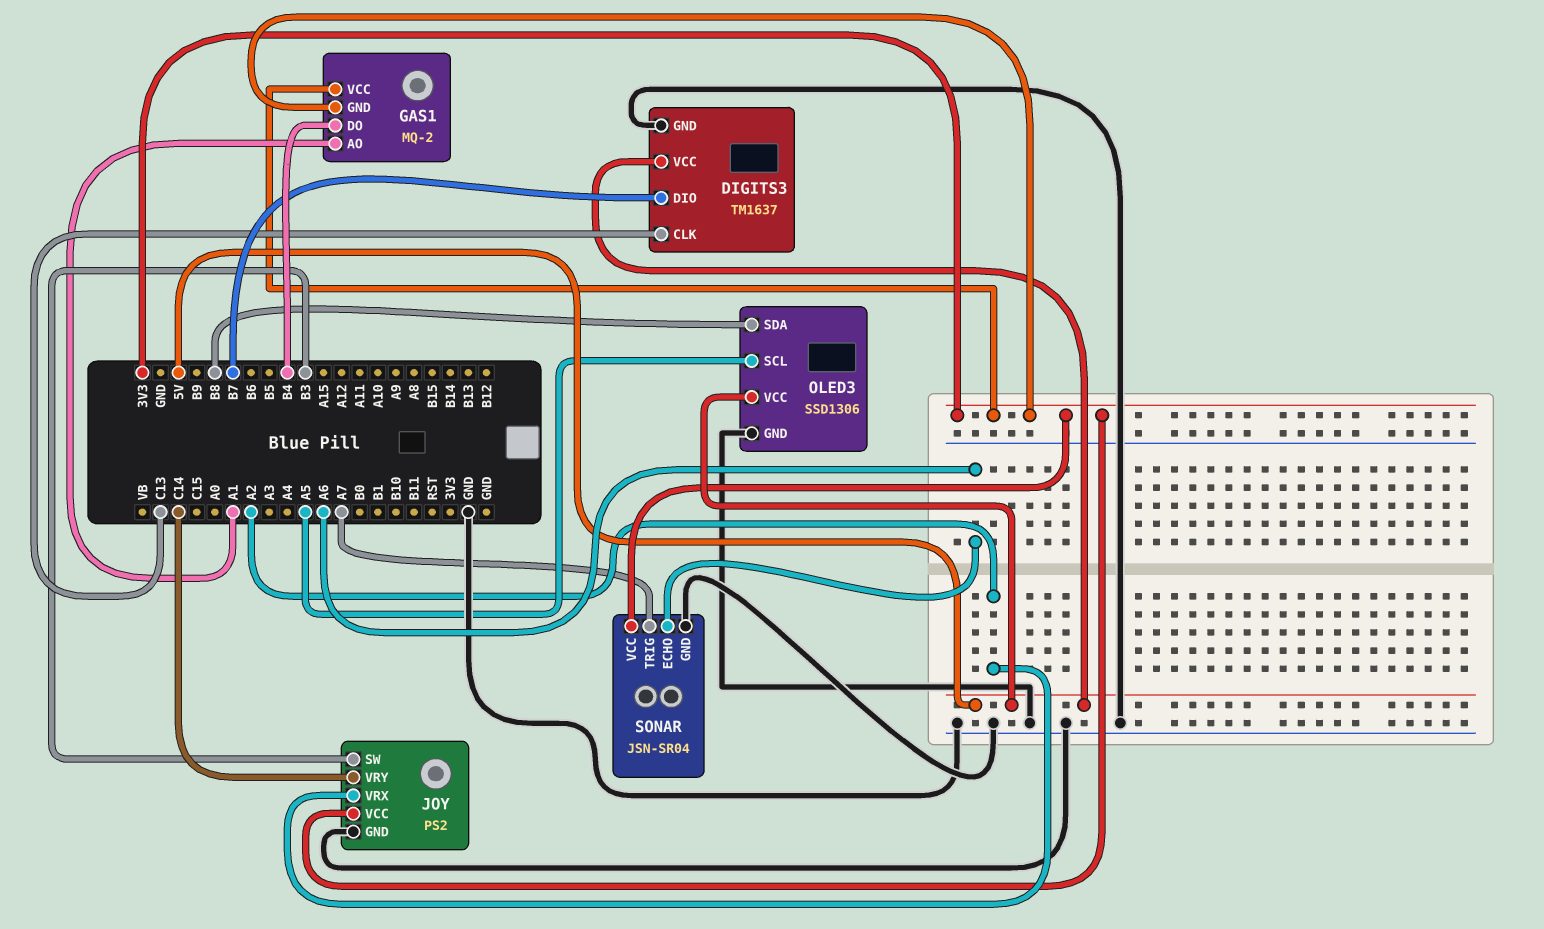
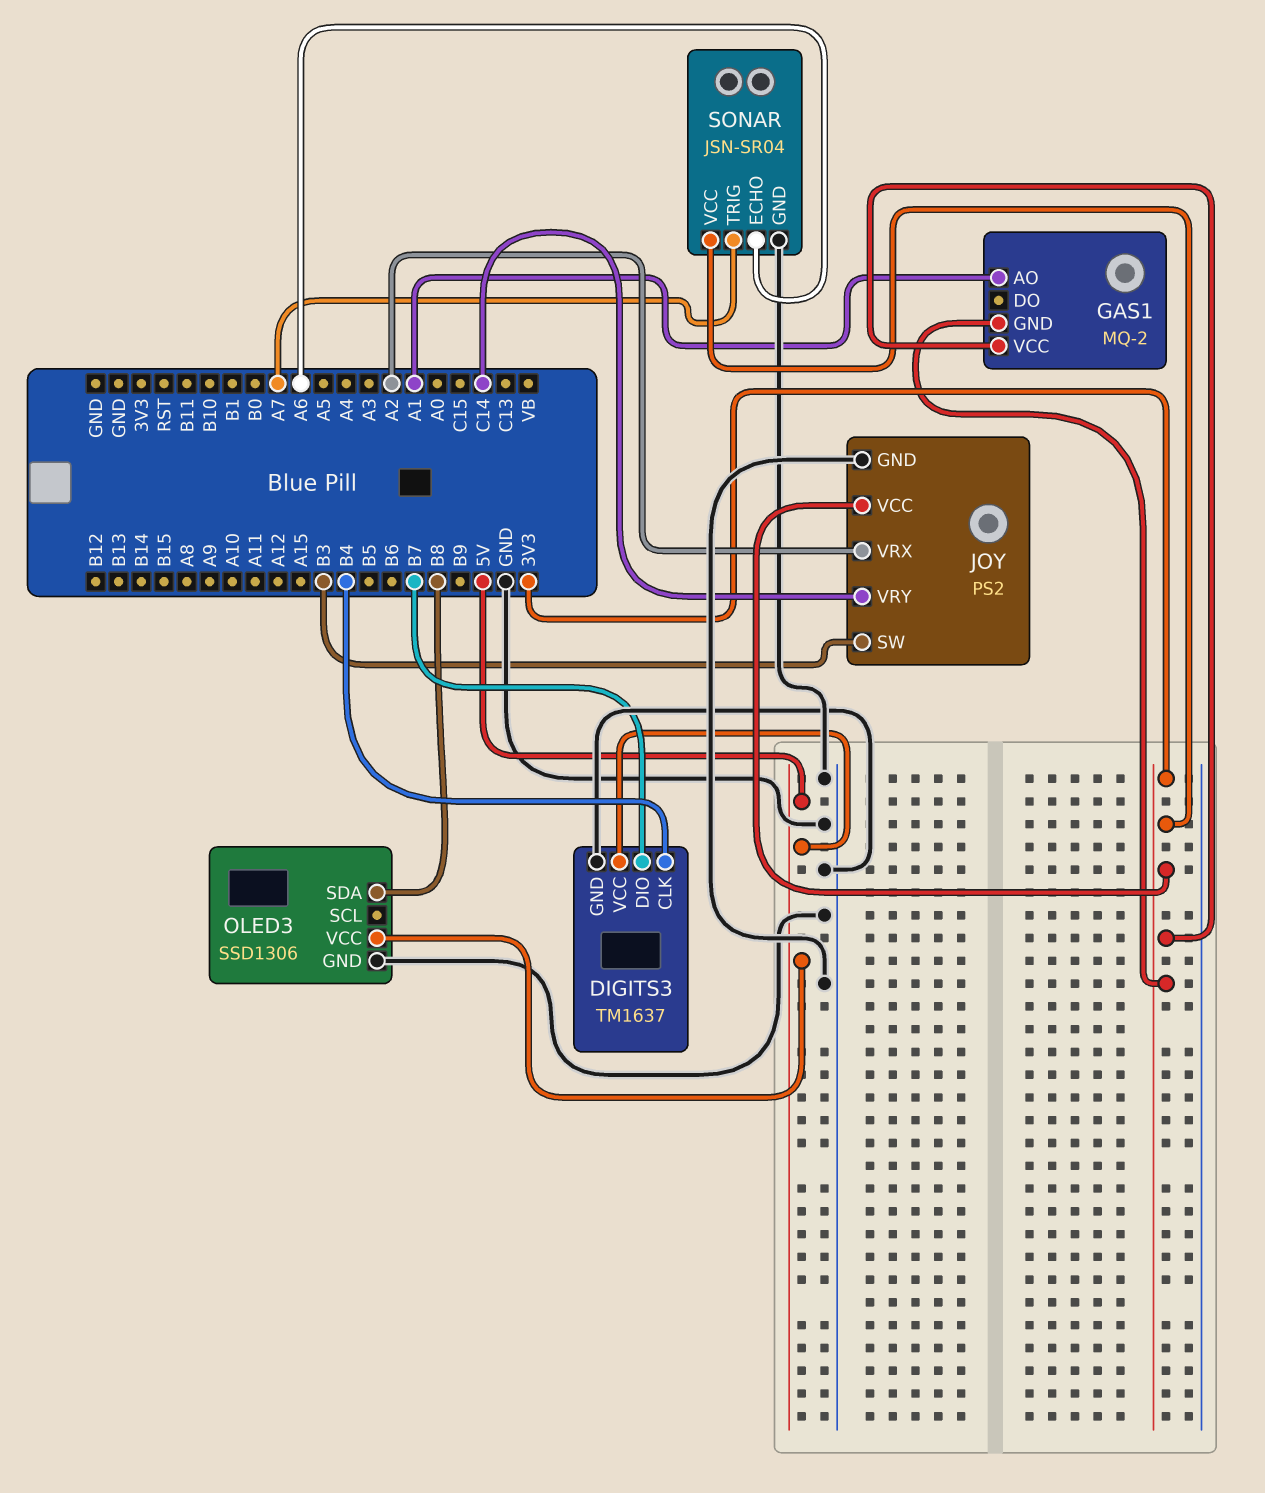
DIGITS3 pin CLK: C13 -> B4
GAS1 pin DO: B4 -> none
OLED3 pin SCL: A5 -> none

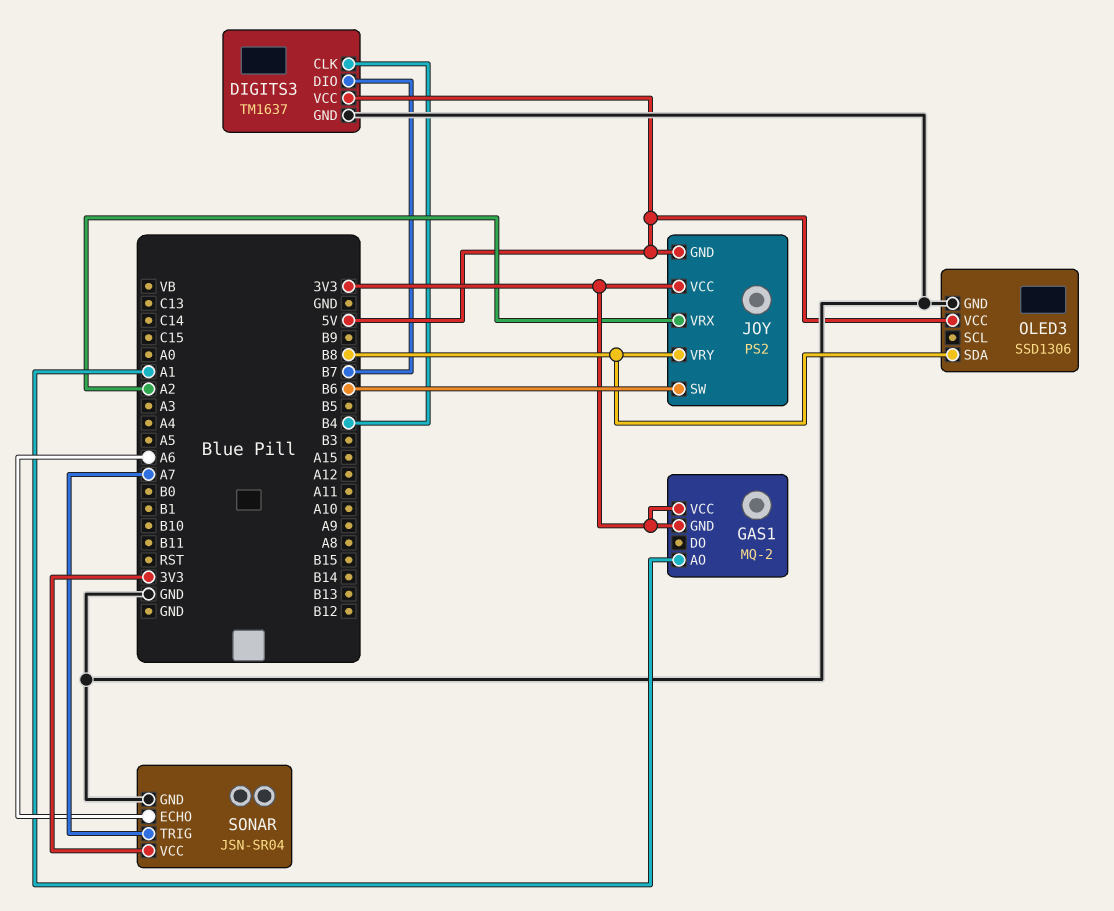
JOY pin GND: GND -> 5V
JOY pin SW: B3 -> B6
JOY pin VRY: C14 -> B8

